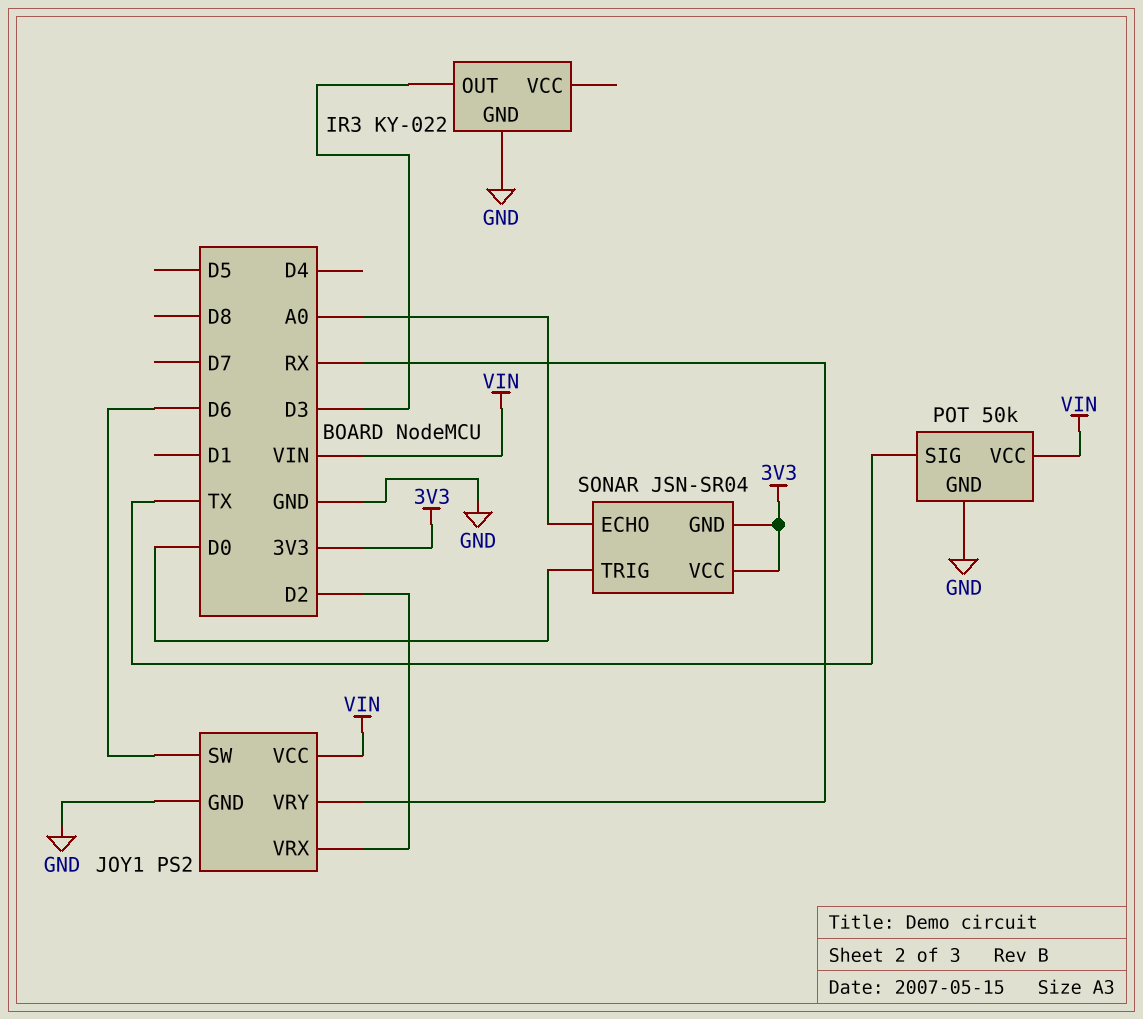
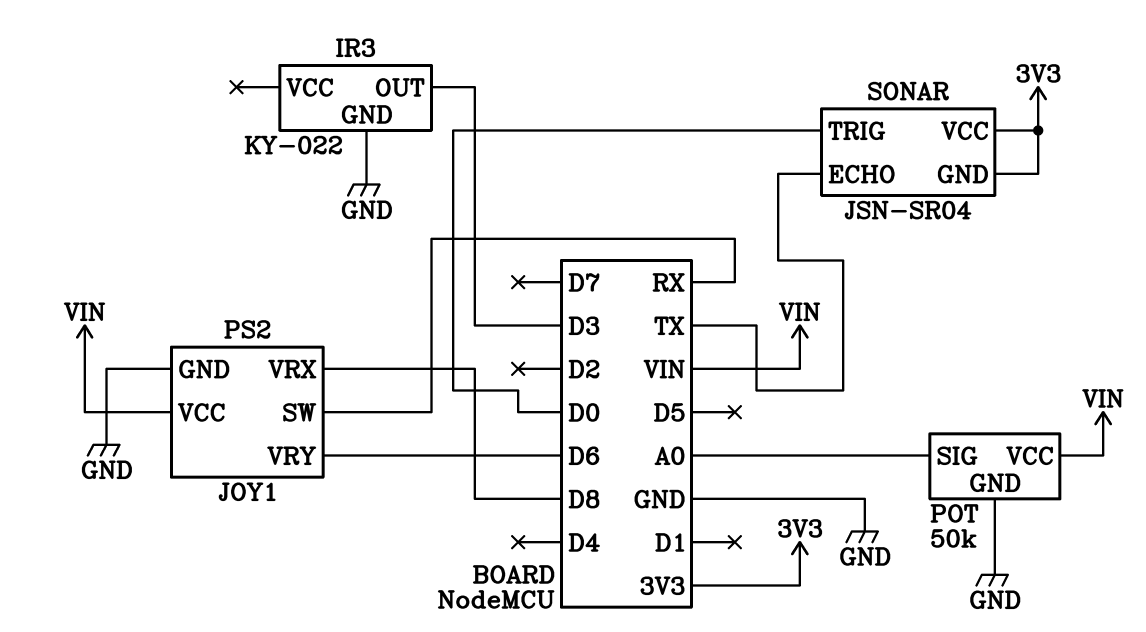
JOY1 pin SW: D6 -> RX
JOY1 pin VRX: D2 -> D8
JOY1 pin VRY: RX -> D6
POT pin SIG: TX -> A0
SONAR pin ECHO: A0 -> TX

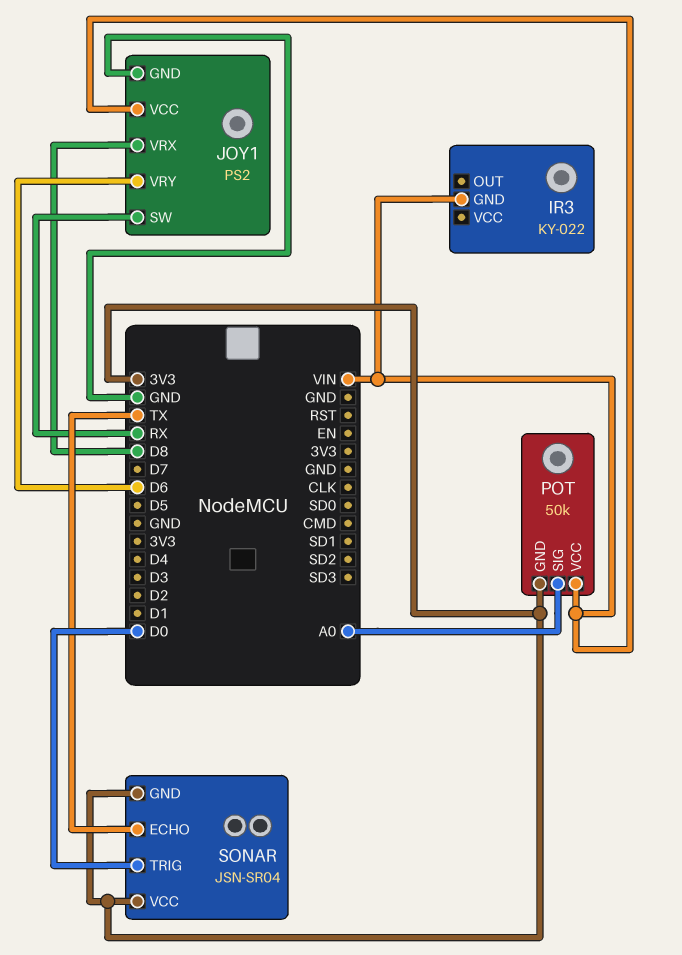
IR3 pin GND: GND -> VIN
IR3 pin OUT: D3 -> none
POT pin GND: GND -> 3V3

